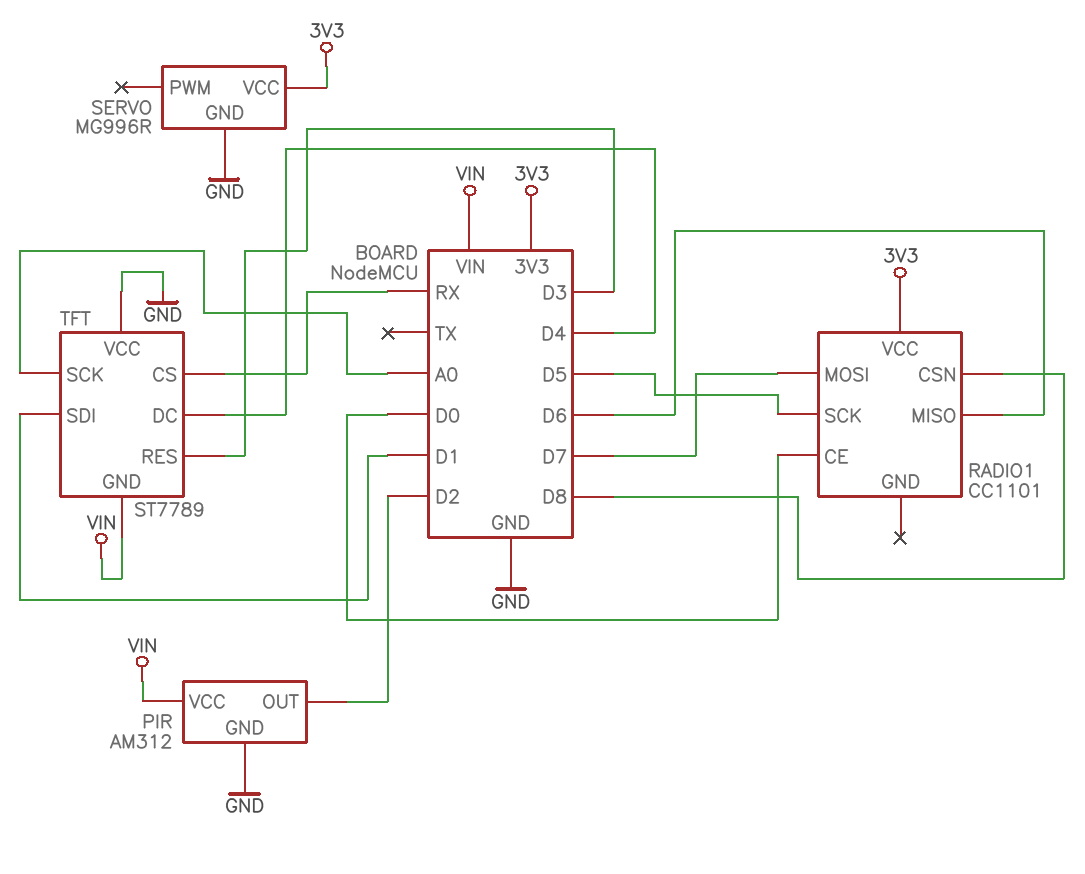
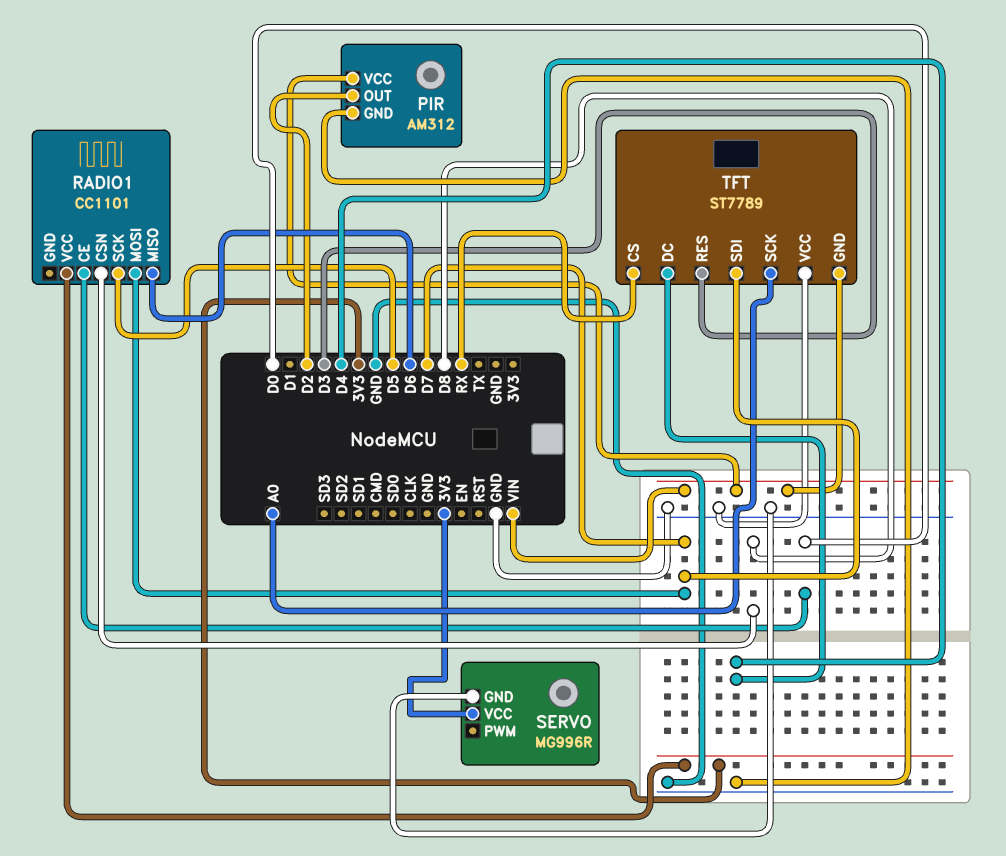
TFT pin SDI: D1 -> D7

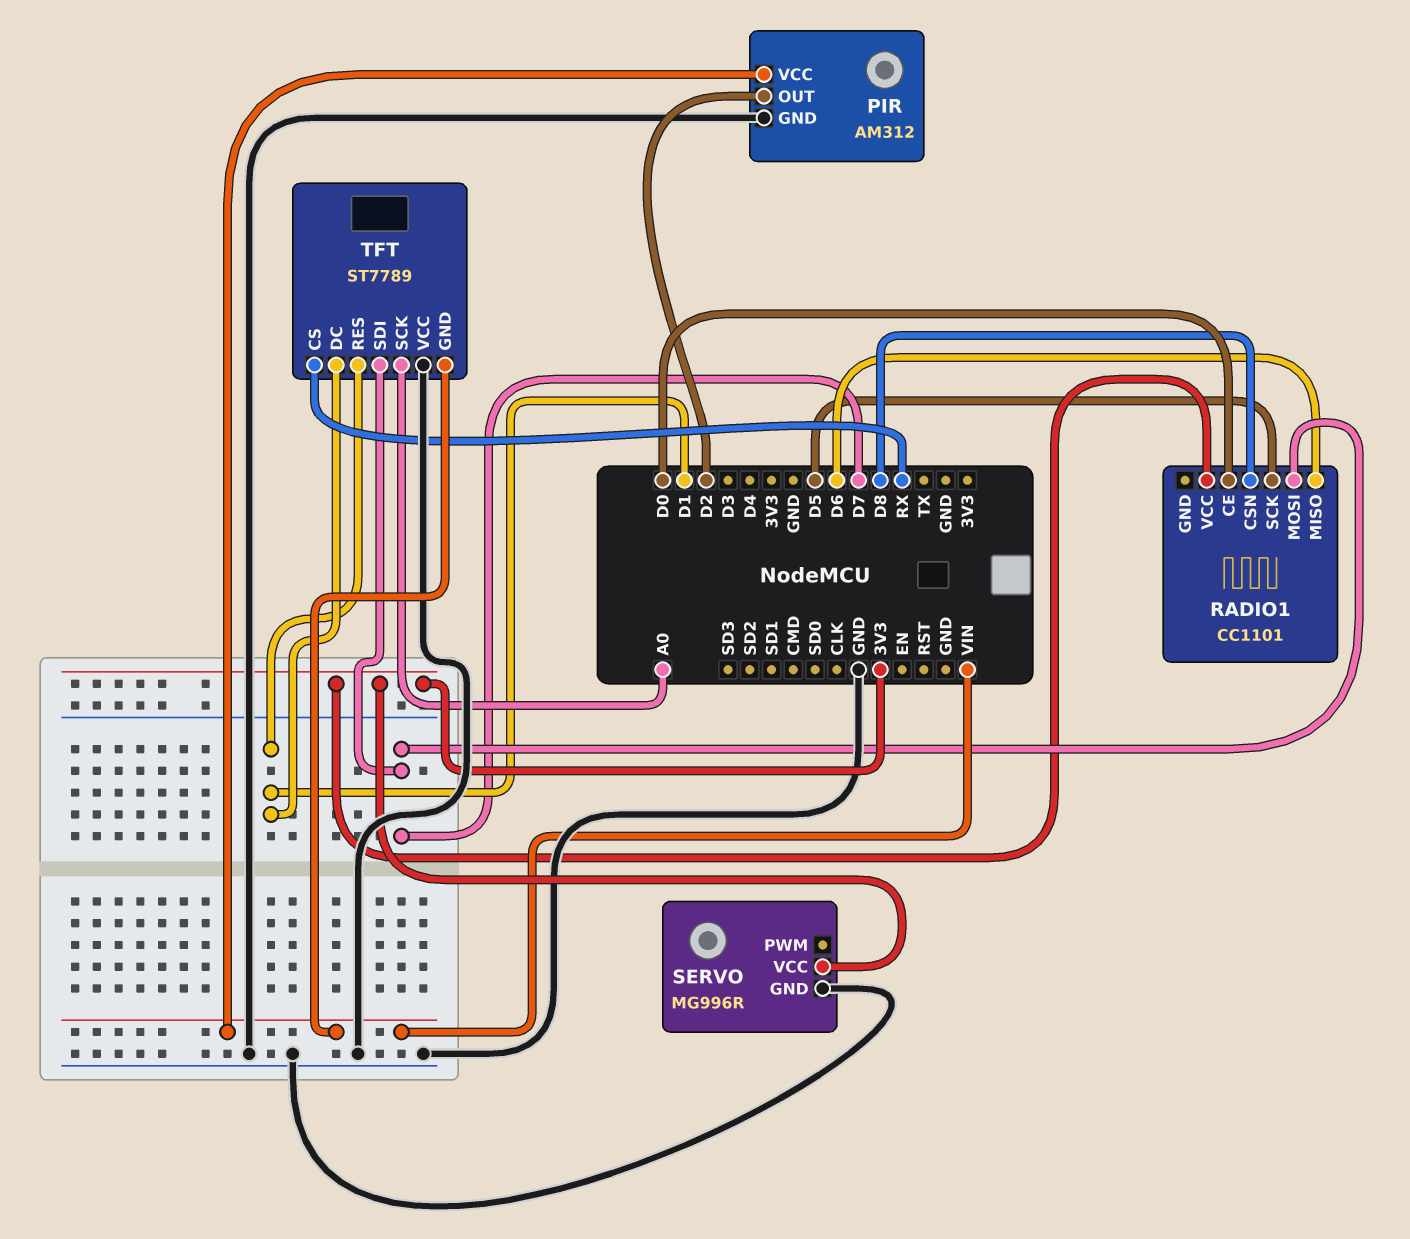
TFT pin DC: D4 -> D1
TFT pin RES: D3 -> D1

